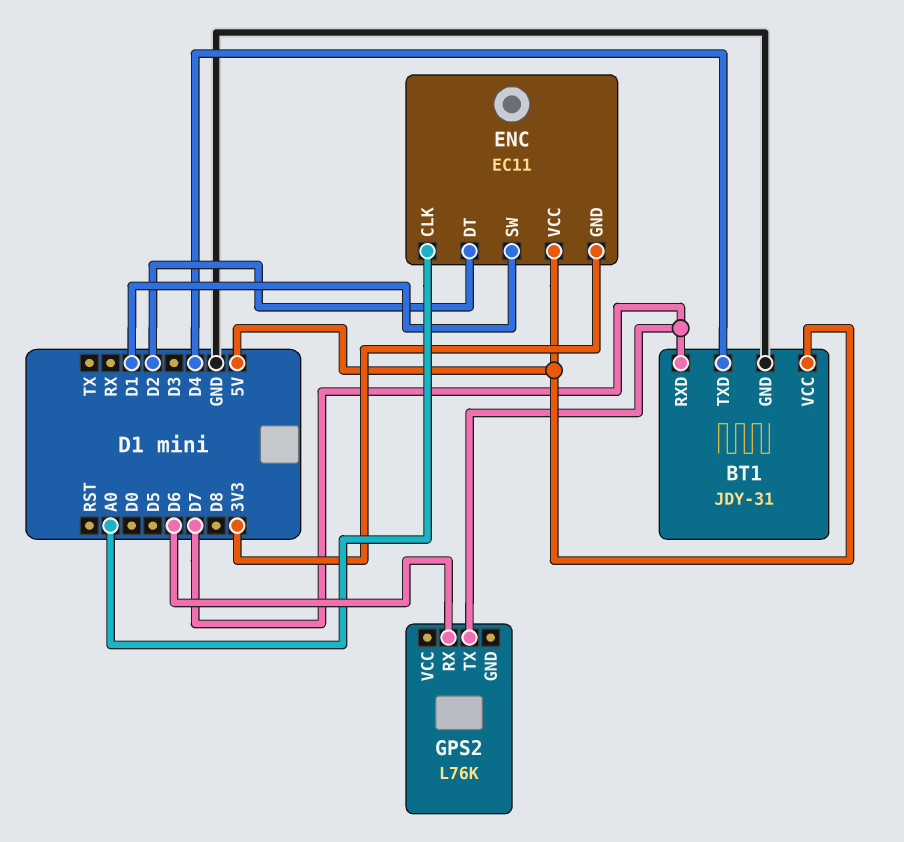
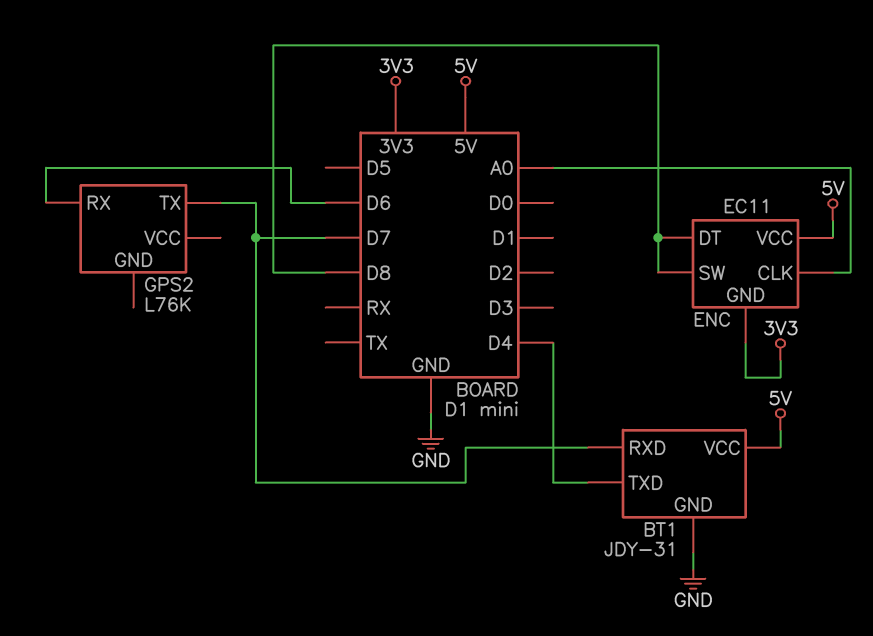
ENC pin DT: D2 -> D8
ENC pin SW: D1 -> D8

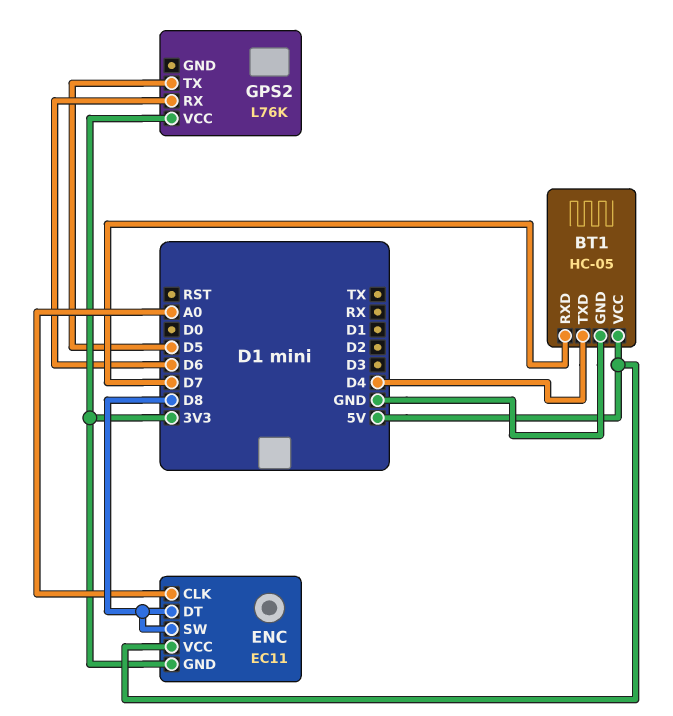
BT1: JDY-31 -> HC-05
GPS2 pin TX: D7 -> D5
GPS2 pin VCC: none -> 3V3

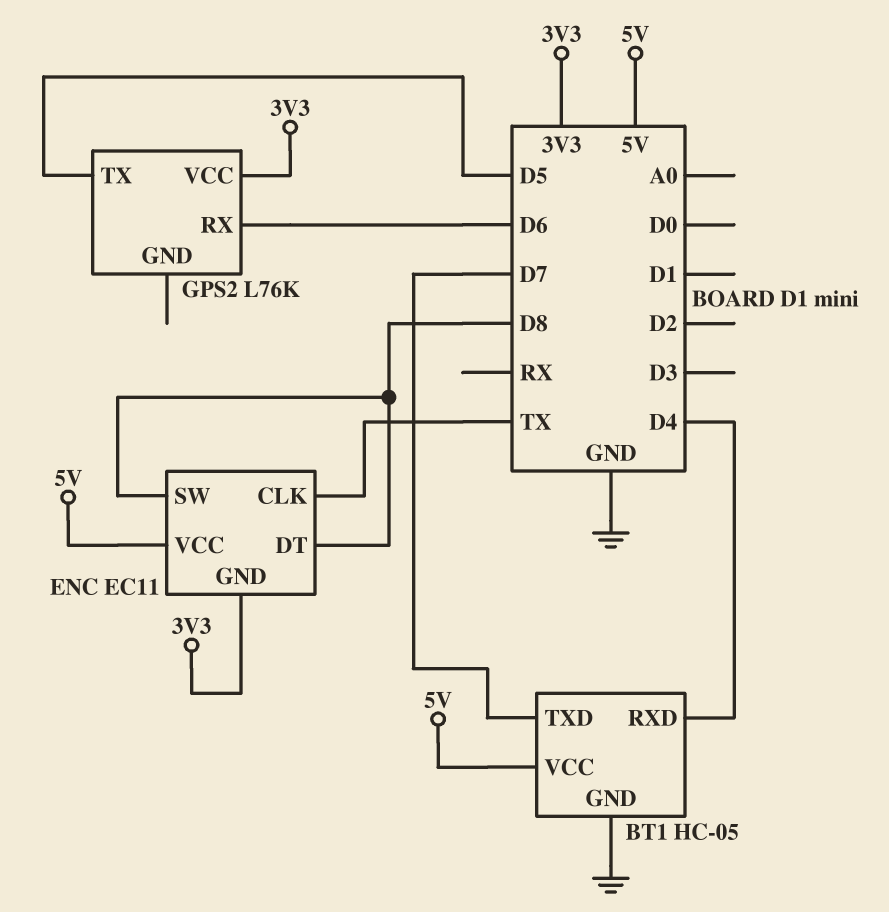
BT1 pin RXD: D7 -> D4
BT1 pin TXD: D4 -> D7
ENC pin CLK: A0 -> TX

